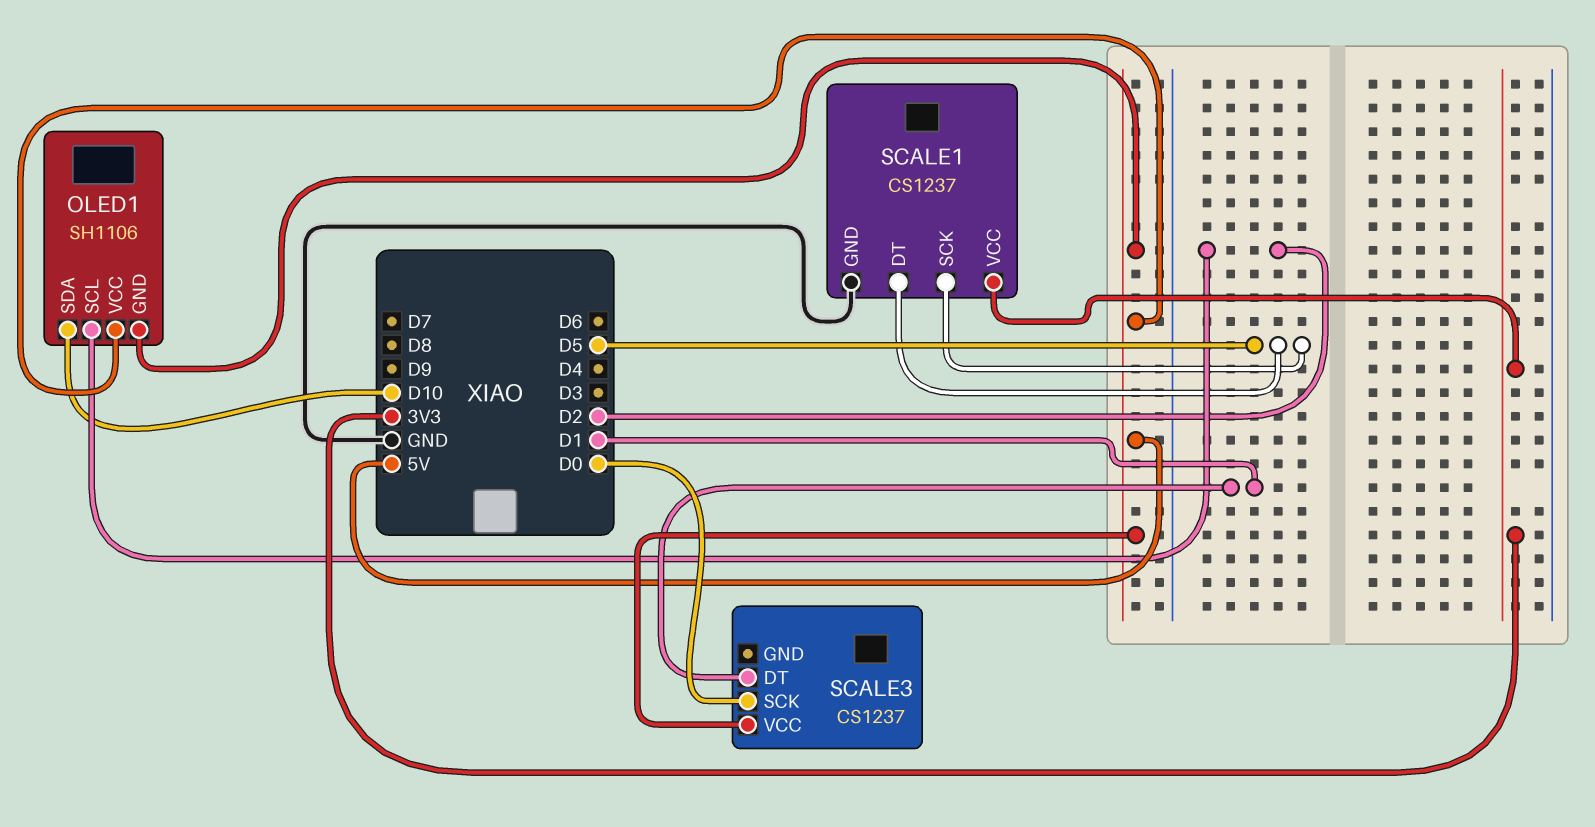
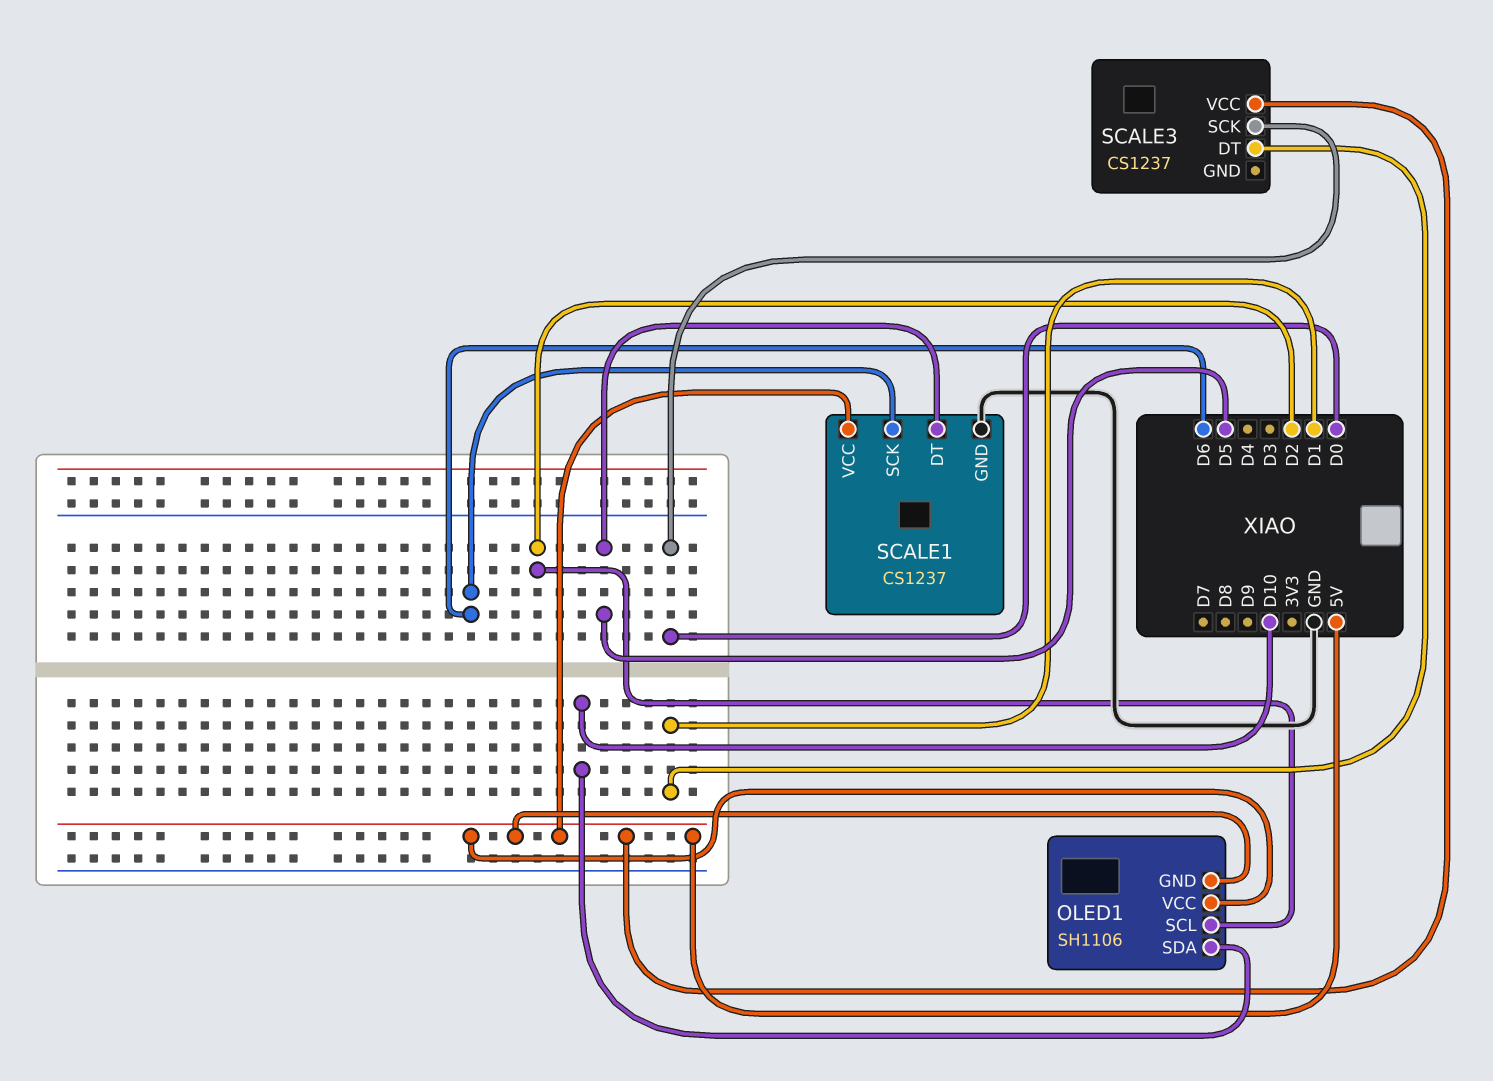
SCALE1 pin SCK: D5 -> D6
SCALE1 pin VCC: 3V3 -> 5V

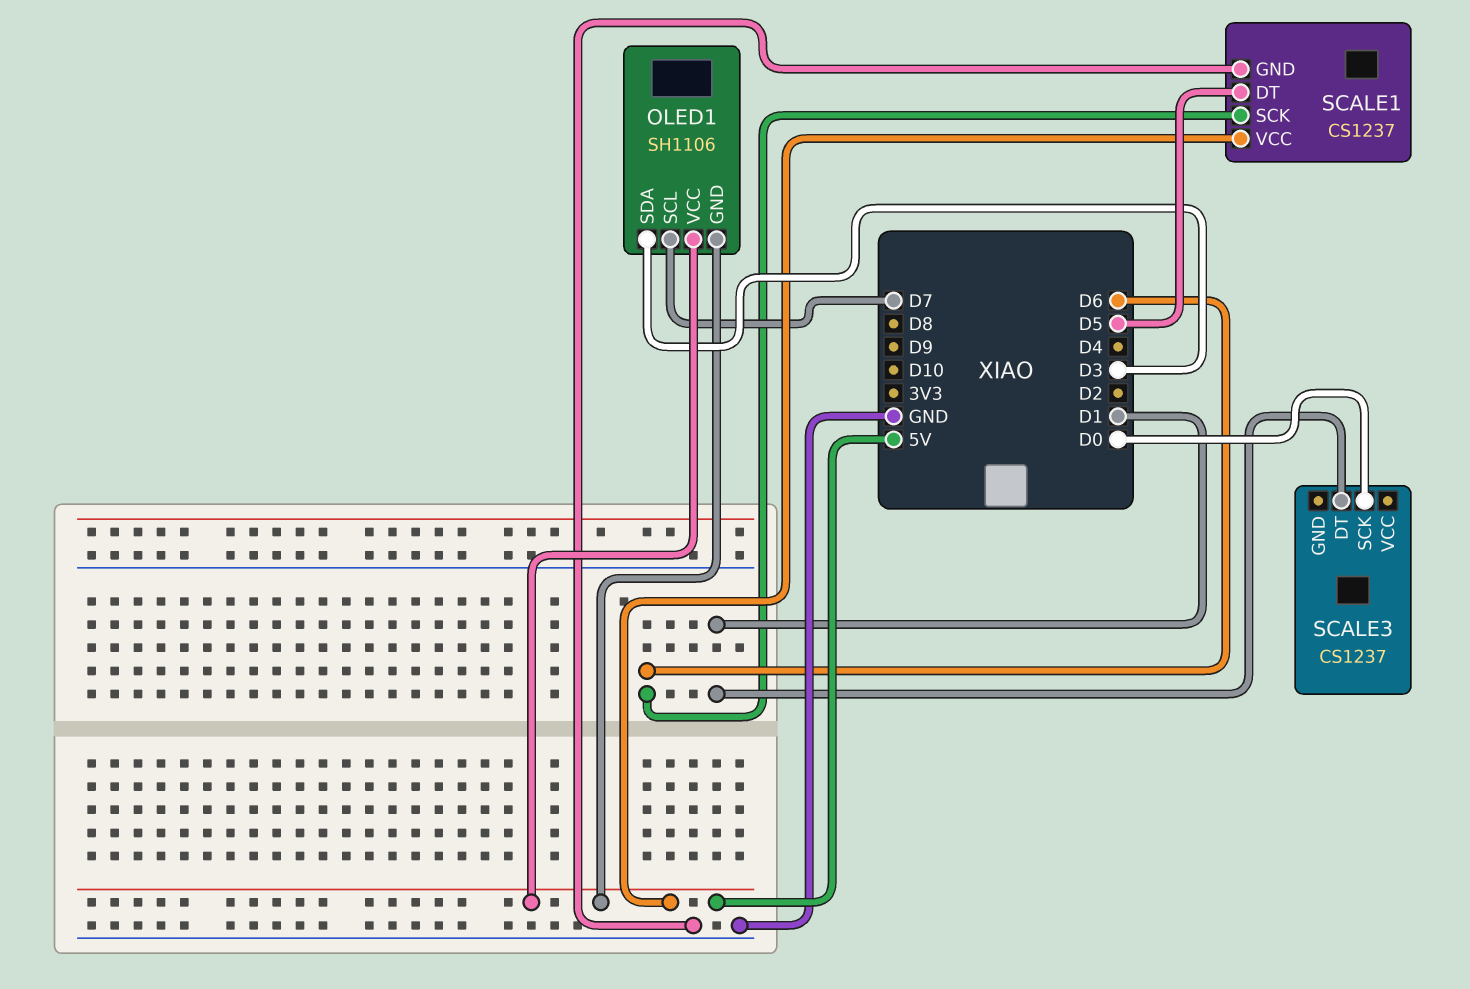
OLED1 pin SCL: D2 -> D7
OLED1 pin SDA: D10 -> D3
SCALE3 pin VCC: 5V -> none

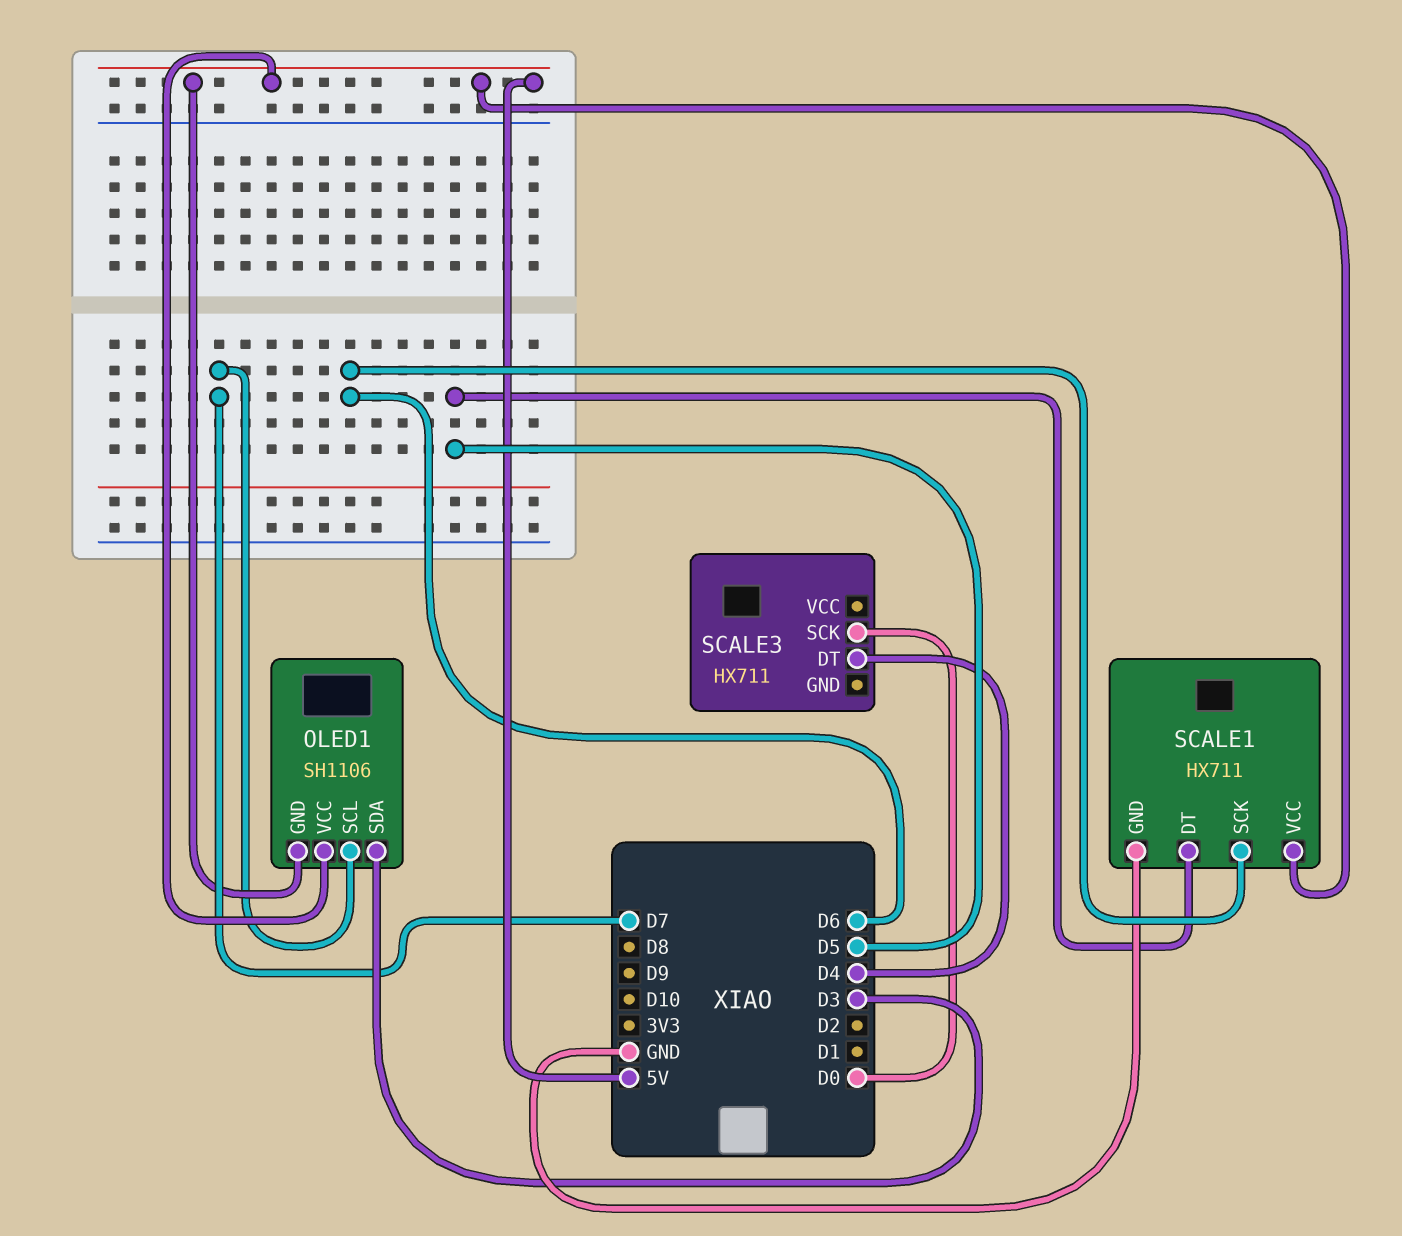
SCALE1: CS1237 -> HX711
SCALE3: CS1237 -> HX711
SCALE3 pin DT: D1 -> D4

